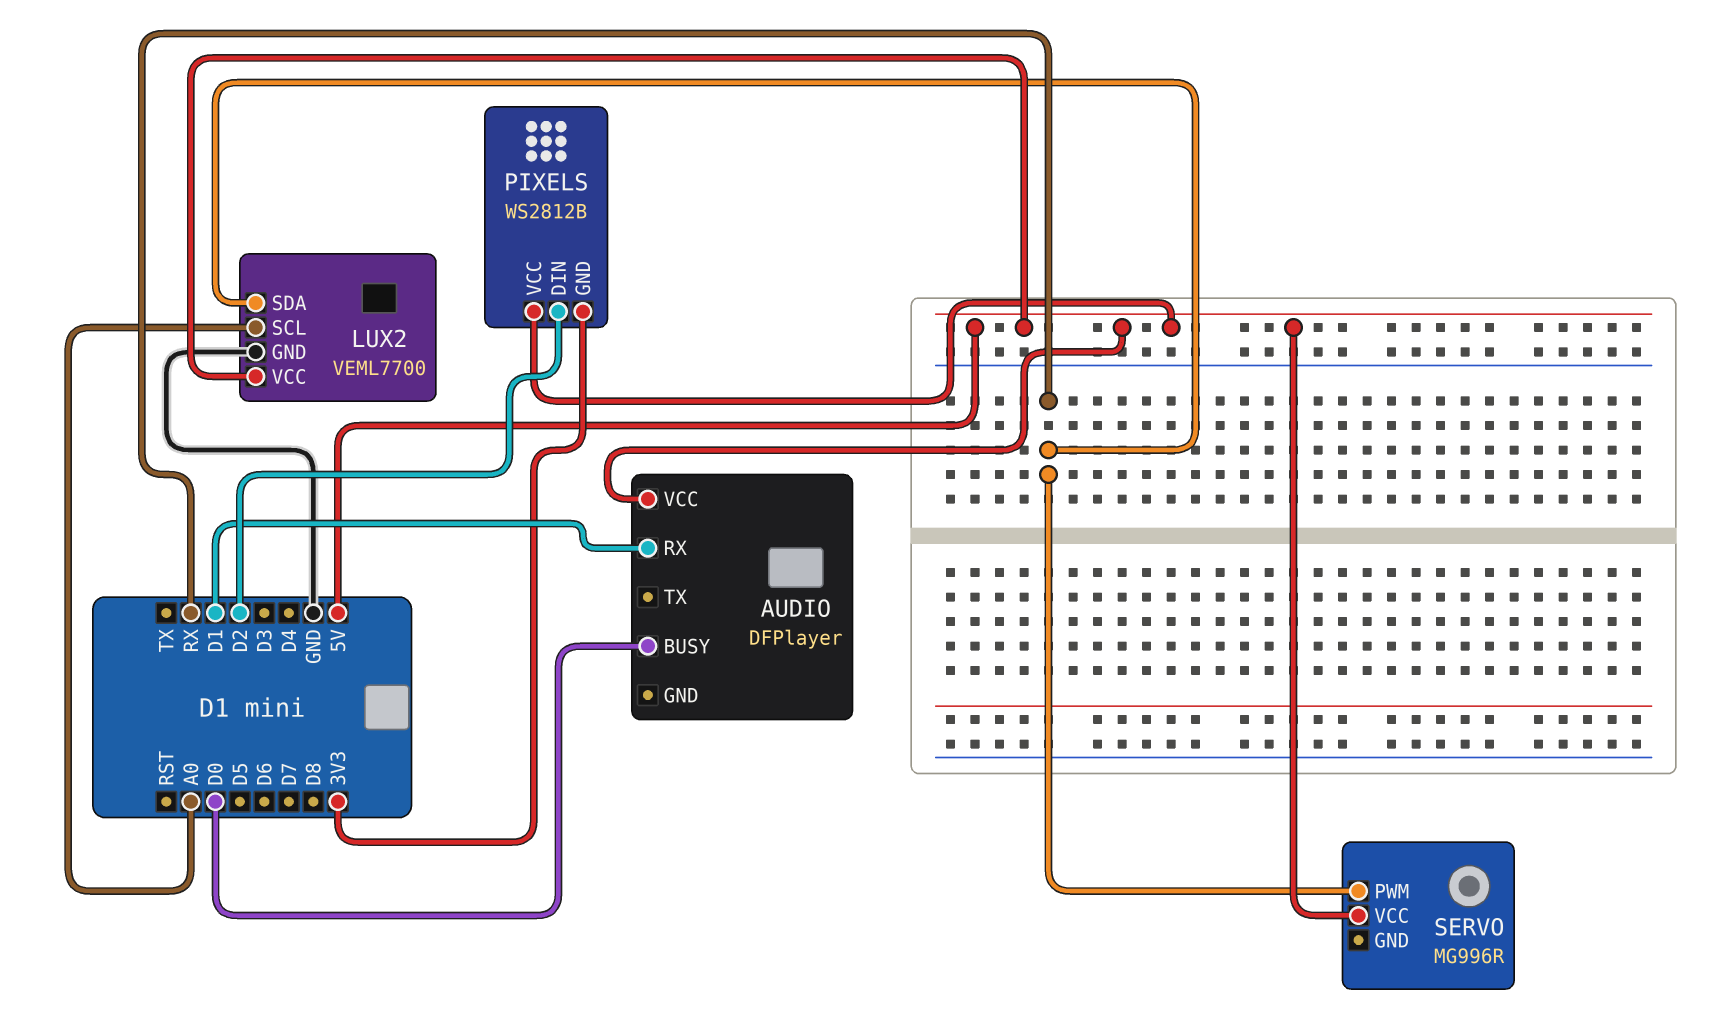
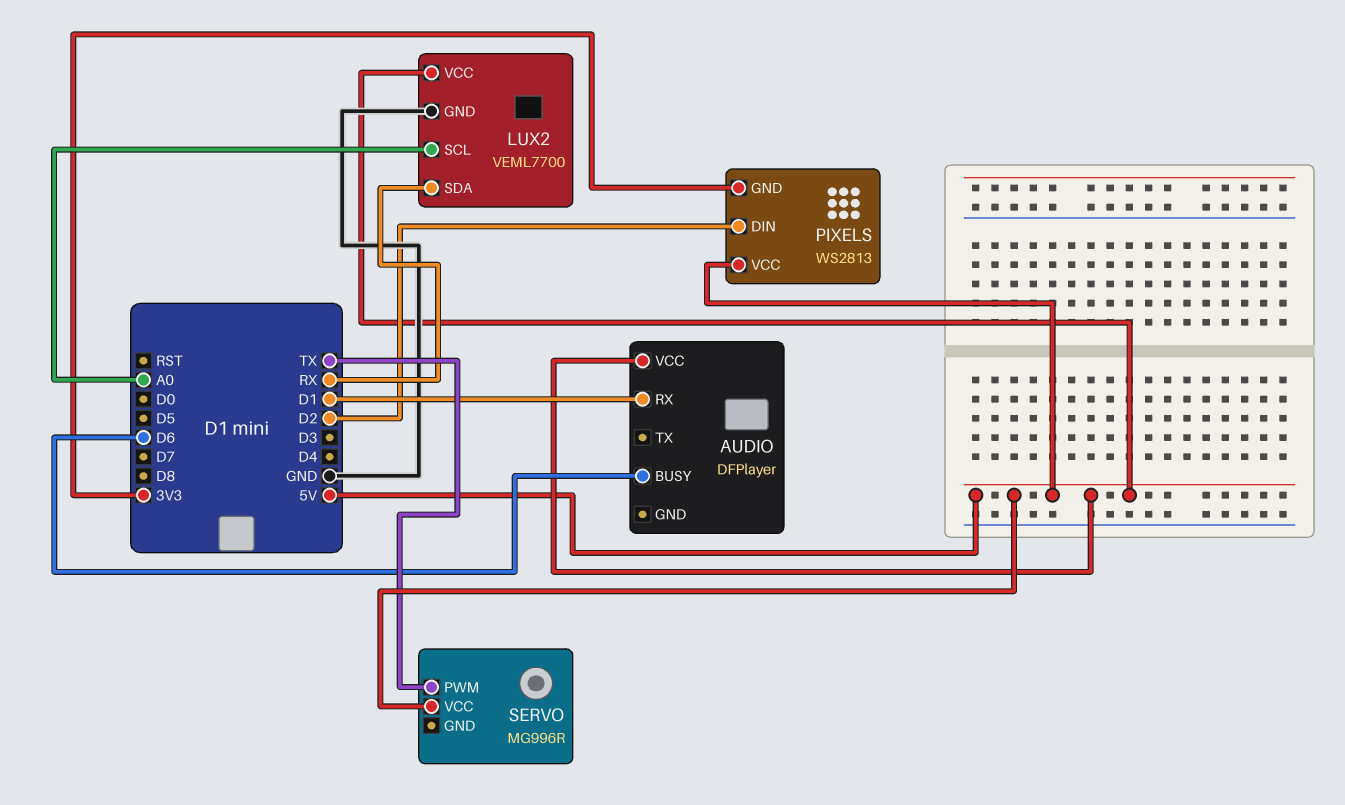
AUDIO pin BUSY: D0 -> D6
PIXELS: WS2812B -> WS2813
SERVO pin PWM: RX -> TX

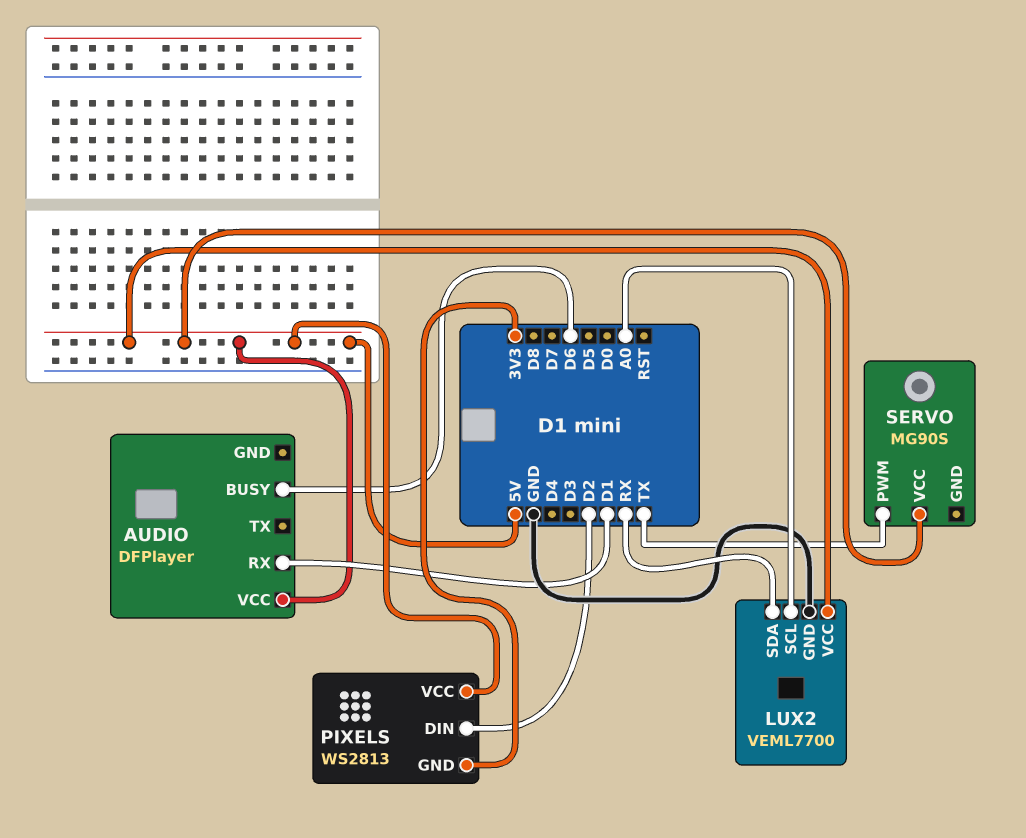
SERVO: MG996R -> MG90S

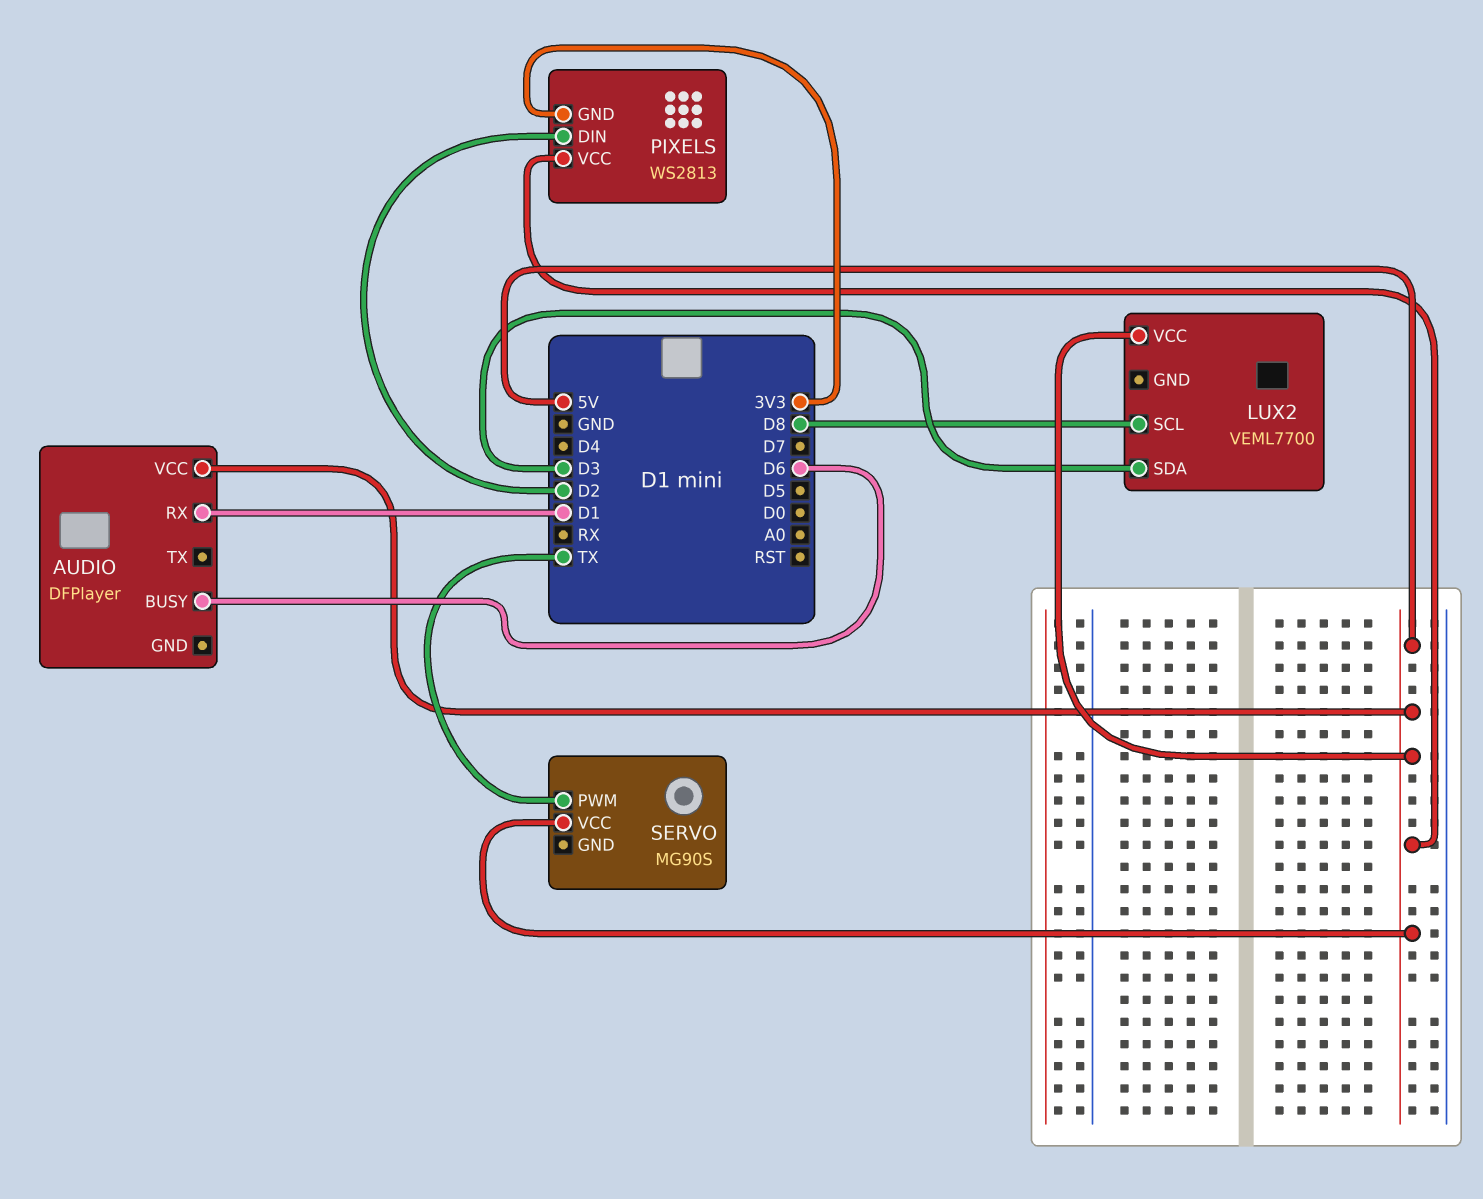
LUX2 pin GND: GND -> none
LUX2 pin SCL: A0 -> D8
LUX2 pin SDA: RX -> D3

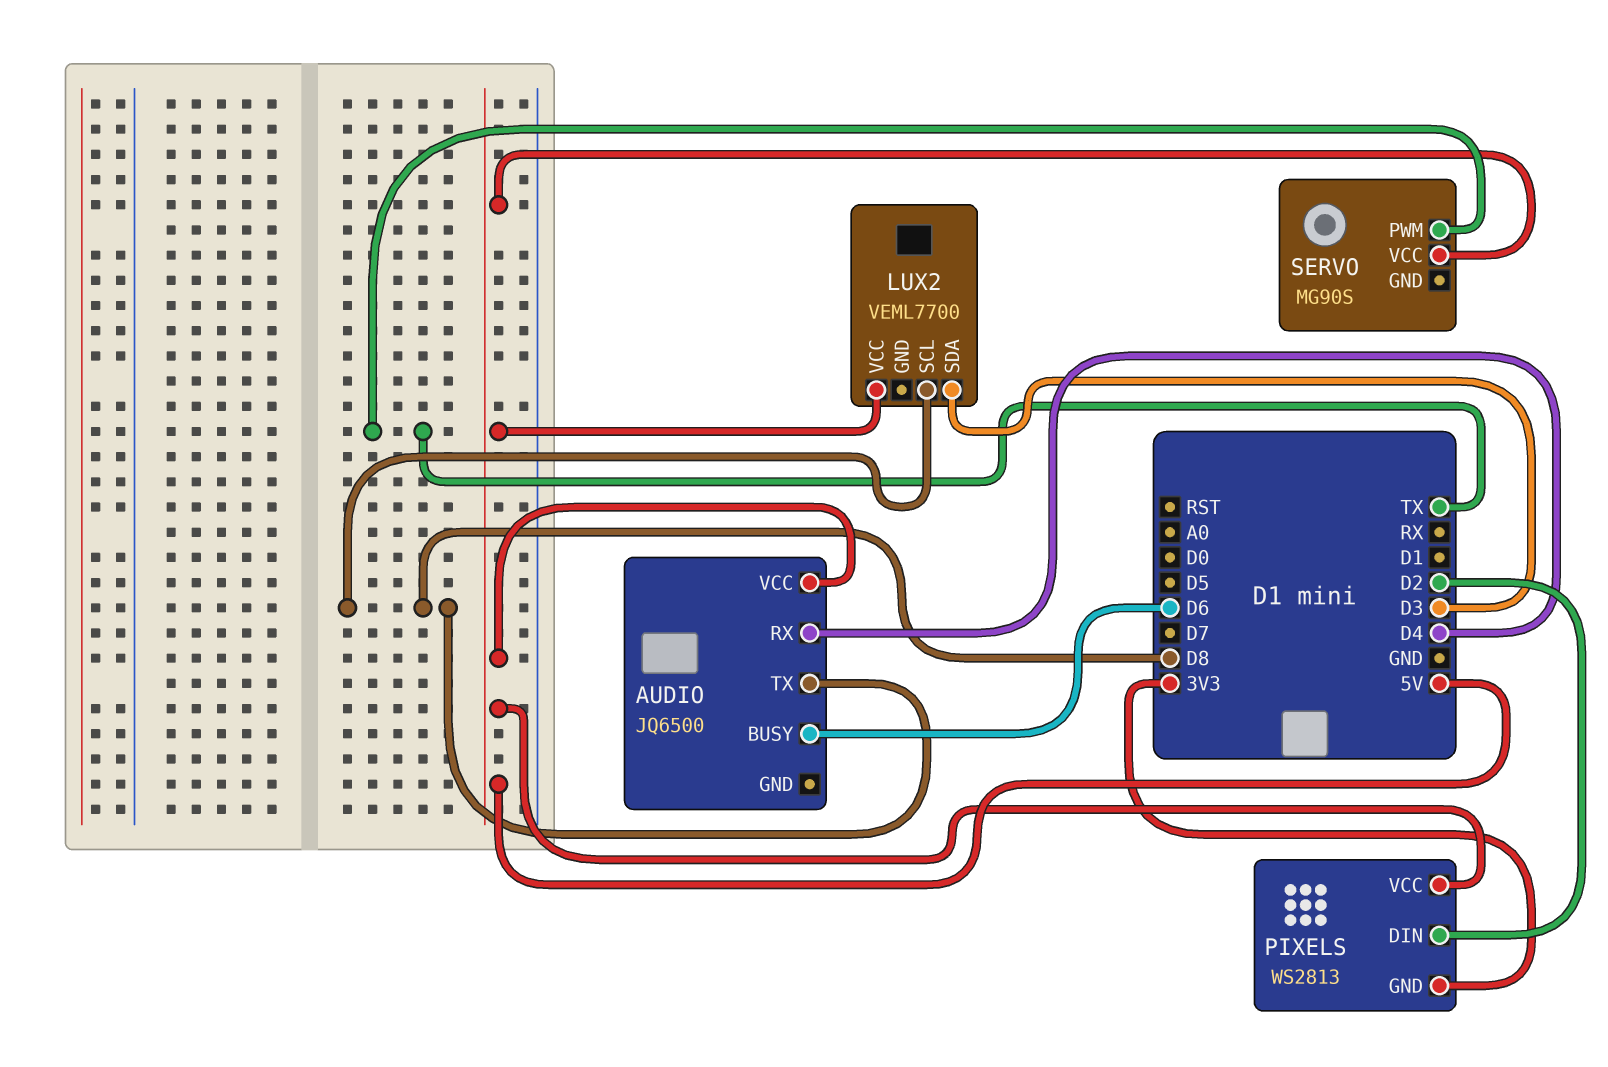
AUDIO: DFPlayer -> JQ6500
AUDIO pin RX: D1 -> D4
AUDIO pin TX: none -> D8

